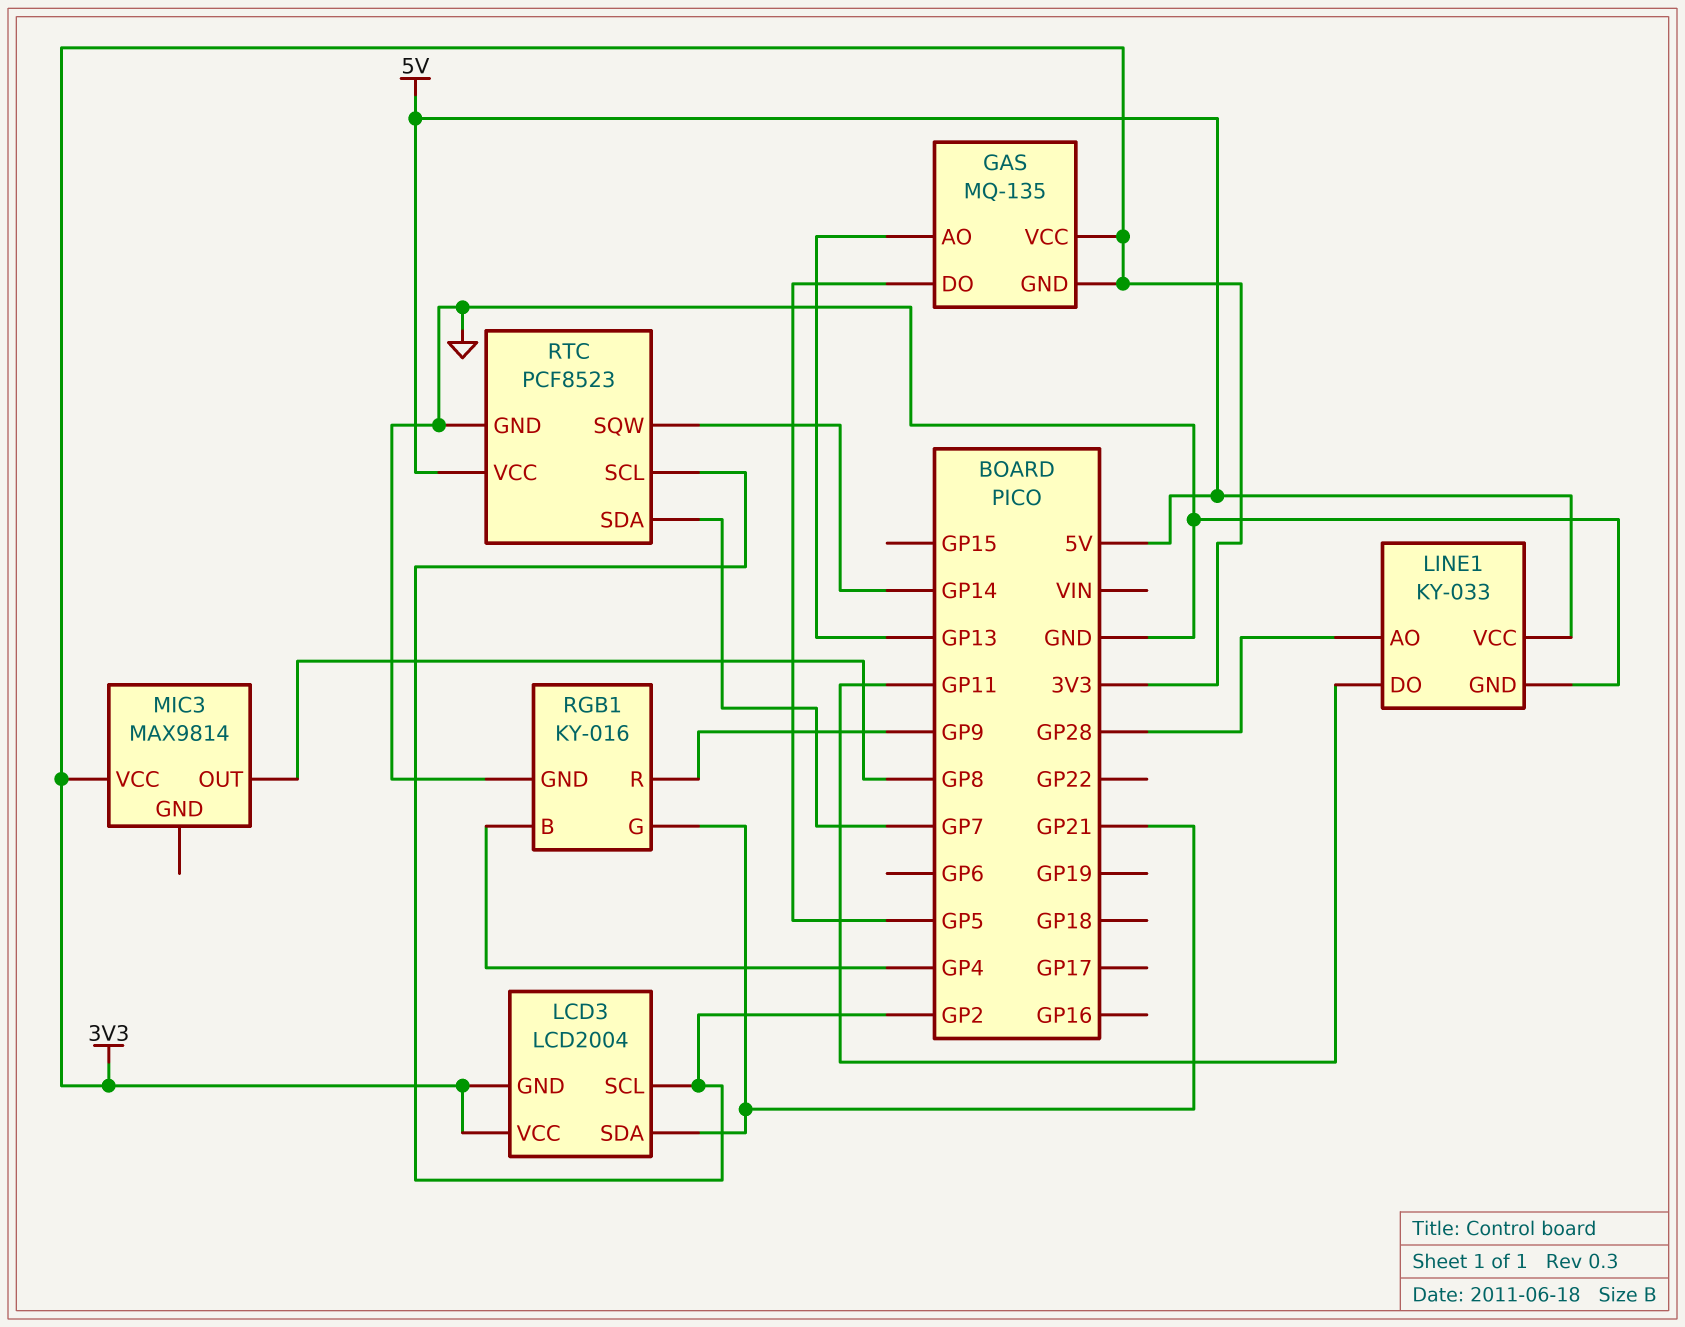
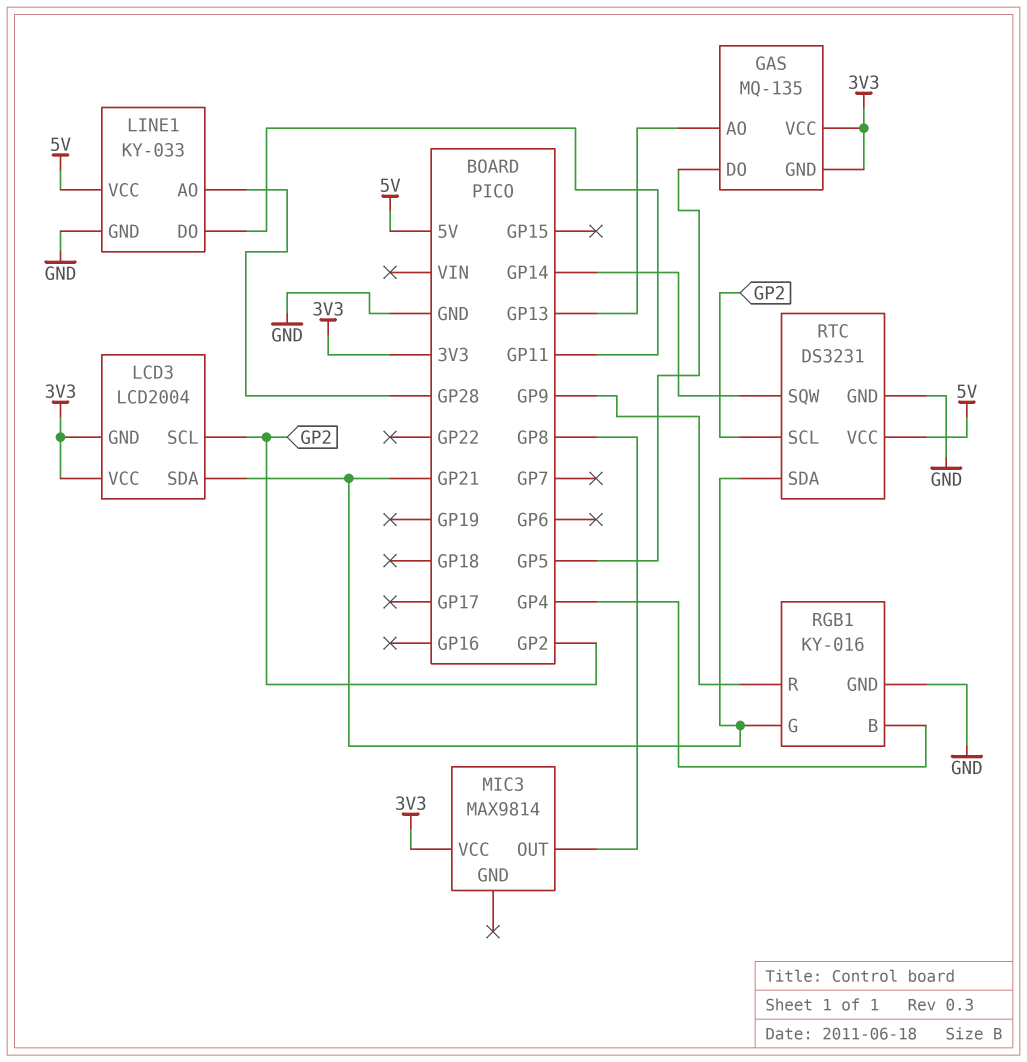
RTC: PCF8523 -> DS3231
RTC pin SDA: GP7 -> GP21

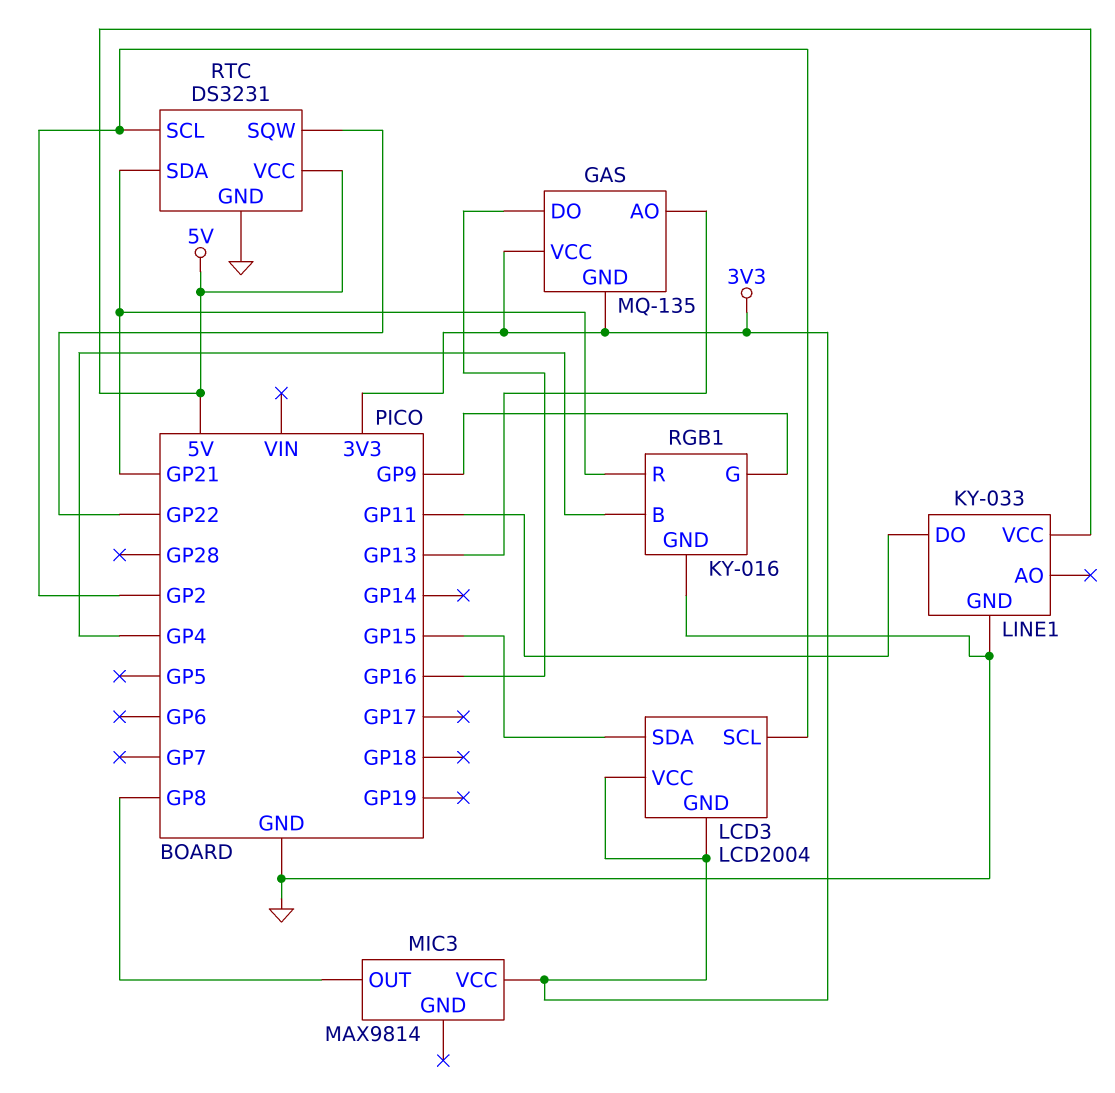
GAS pin DO: GP5 -> GP16
LCD3 pin SDA: GP21 -> GP15
LINE1 pin AO: GP28 -> none
RGB1 pin G: GP21 -> GP9
RGB1 pin R: GP9 -> GP21
RTC pin SQW: GP14 -> GP22

